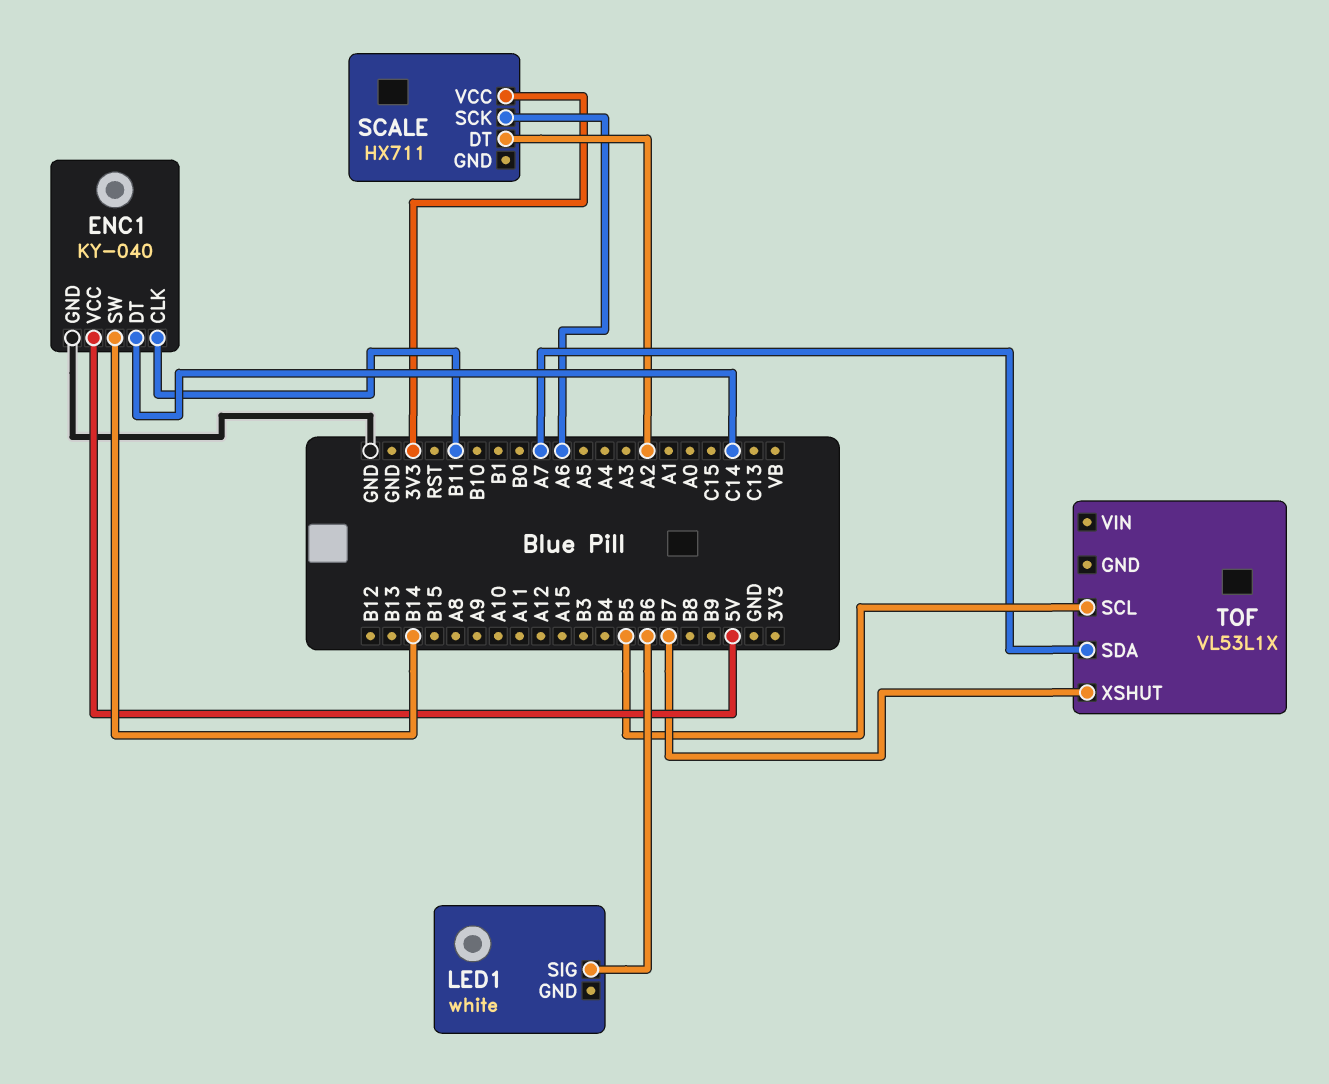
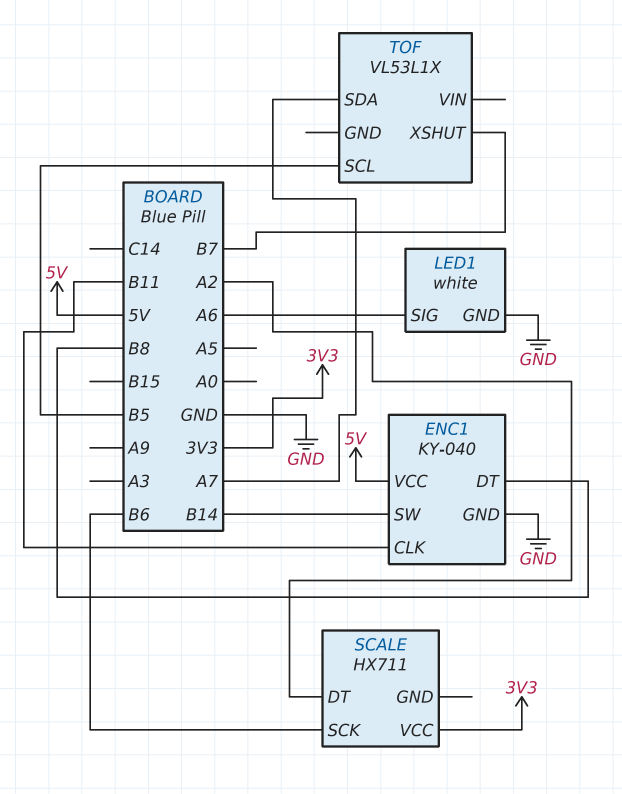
ENC1 pin DT: C14 -> B8
LED1 pin GND: none -> GND
LED1 pin SIG: B6 -> A6
SCALE pin SCK: A6 -> B6

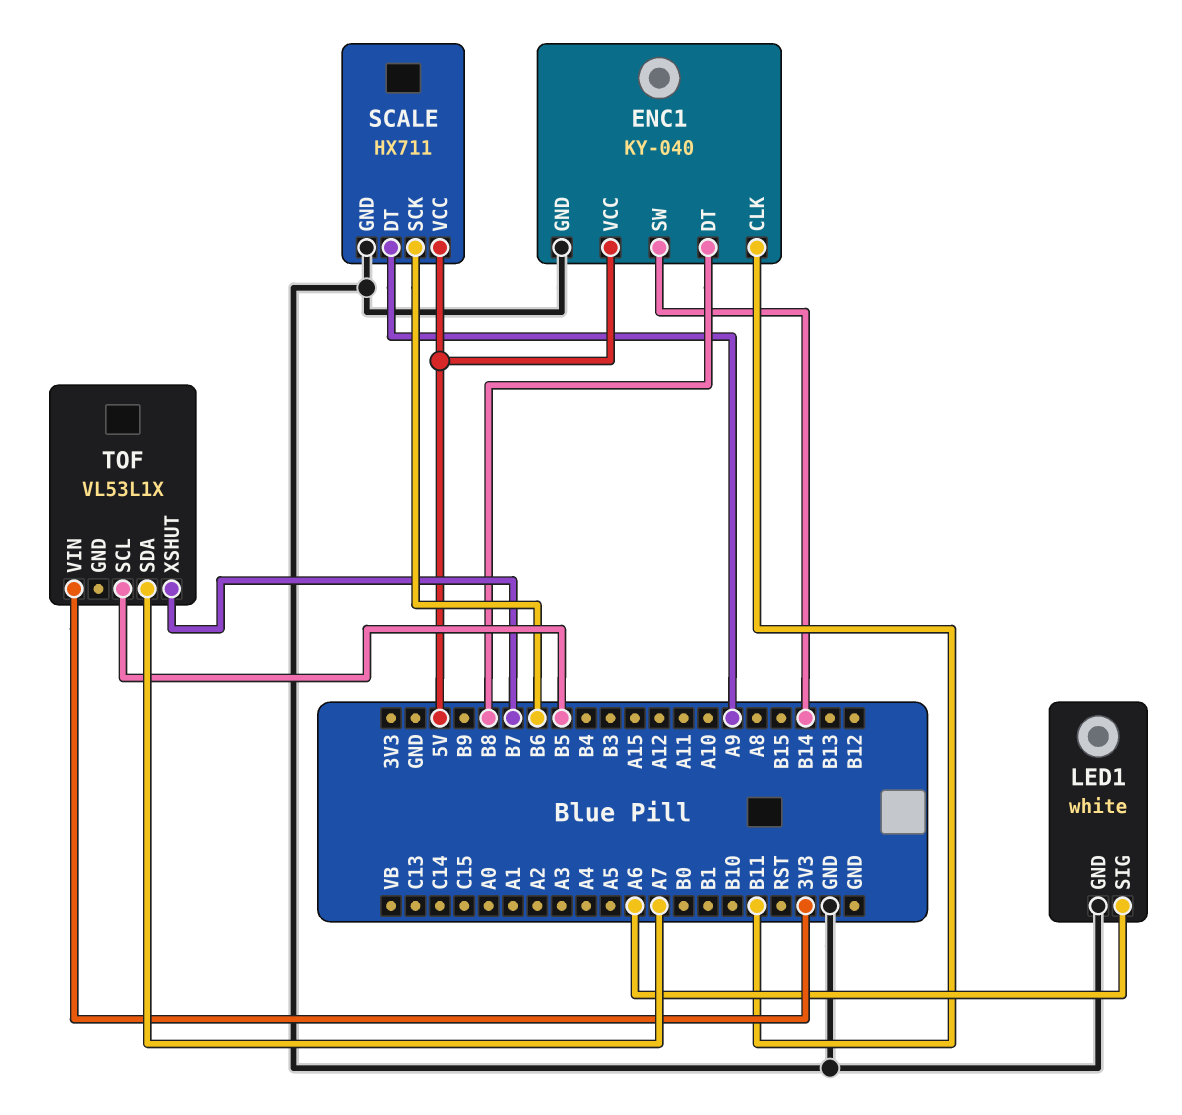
SCALE pin DT: A2 -> A9
SCALE pin GND: none -> GND
SCALE pin VCC: 3V3 -> 5V
TOF pin VIN: none -> 3V3

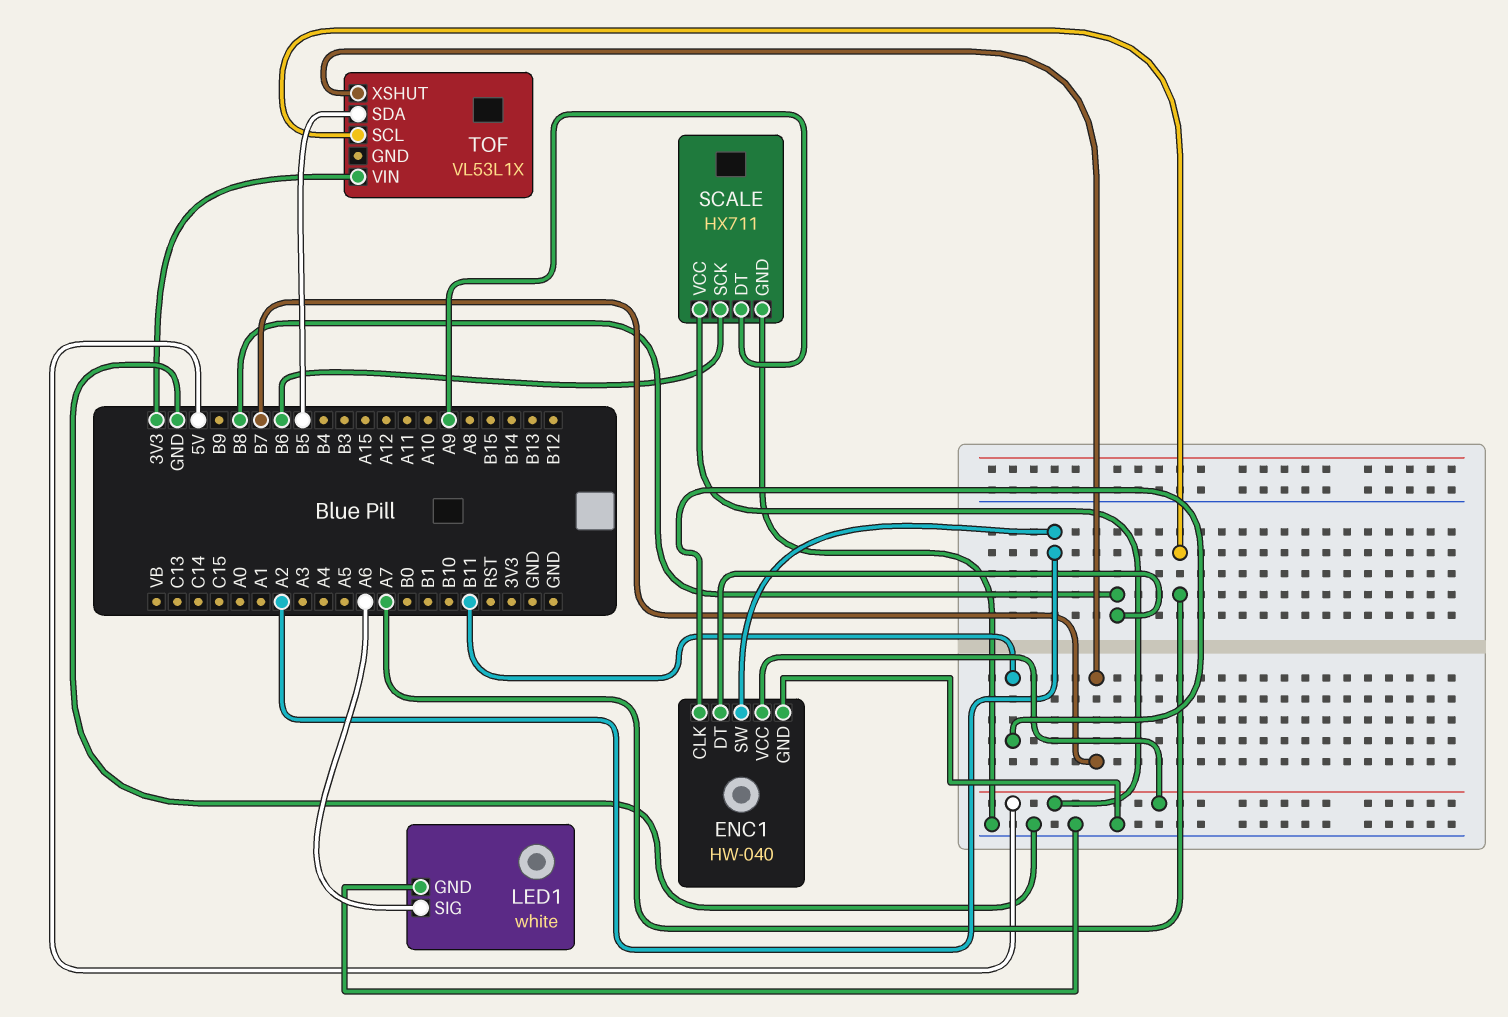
ENC1: KY-040 -> HW-040
ENC1 pin SW: B14 -> A2
TOF pin SCL: B5 -> A7
TOF pin SDA: A7 -> B5

